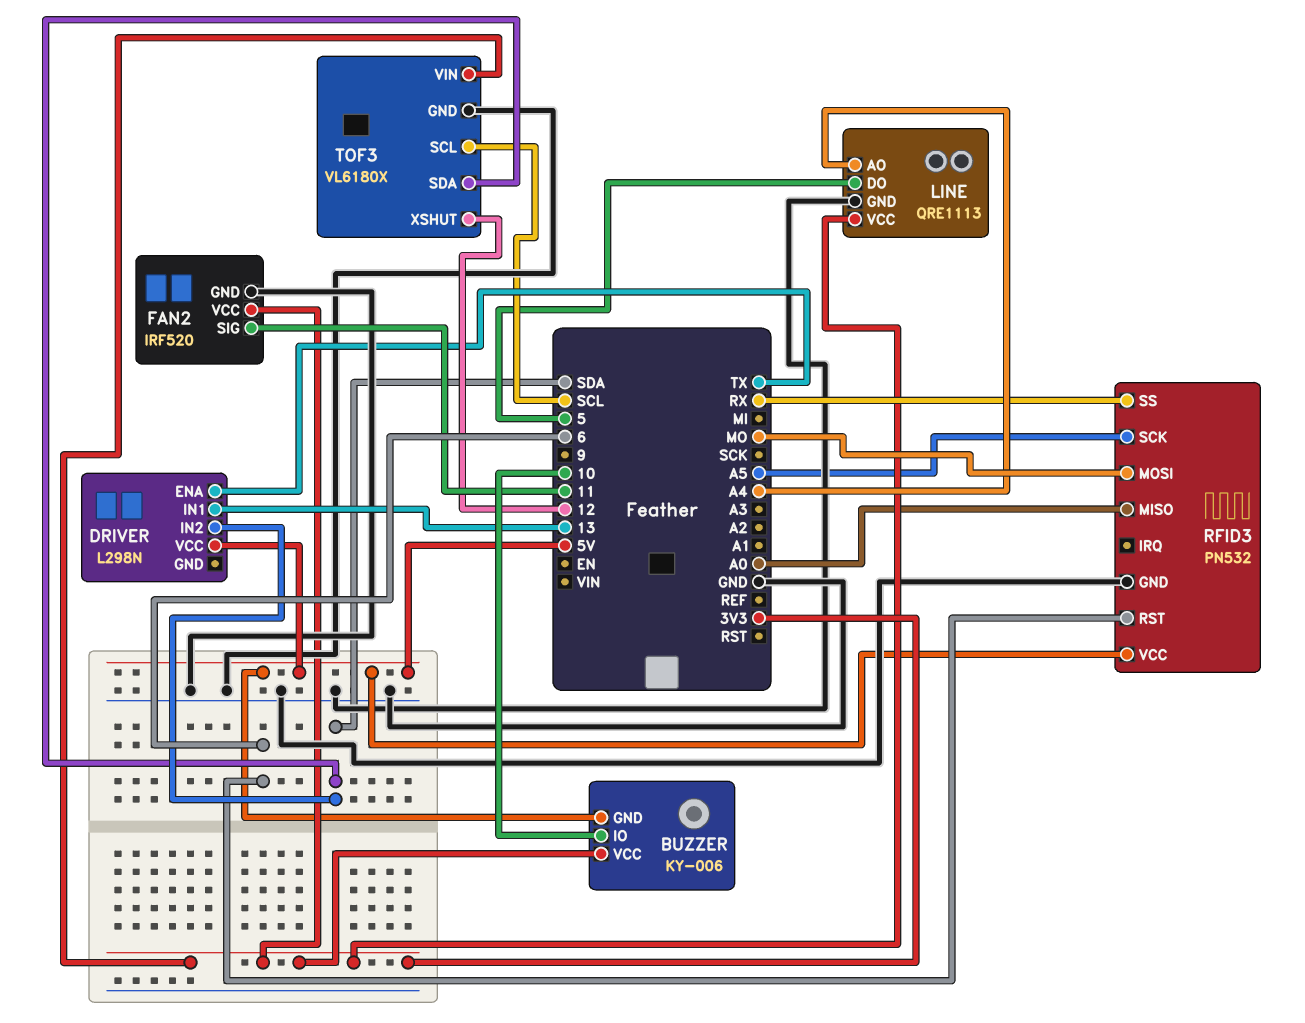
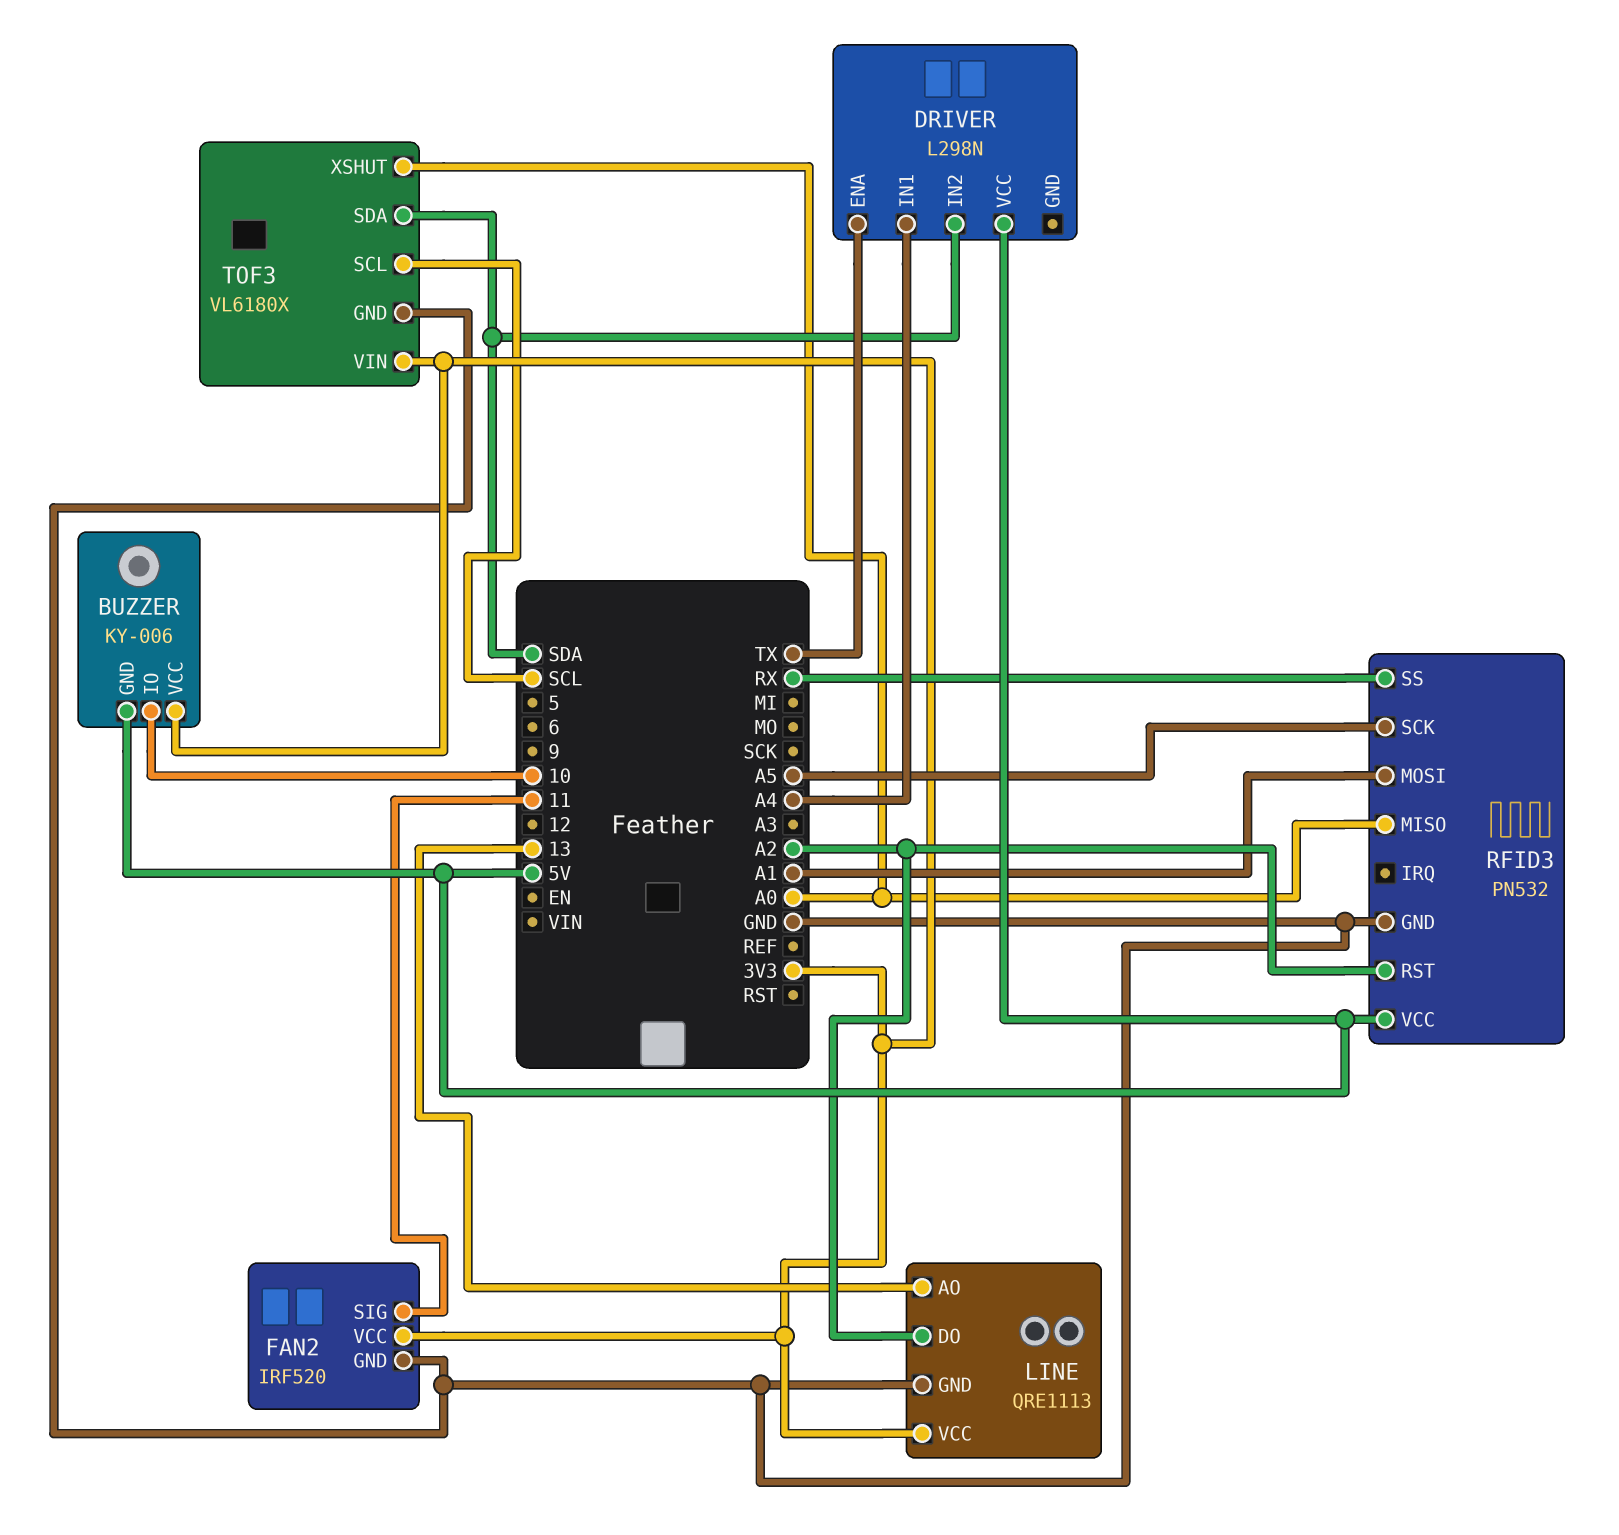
DRIVER pin IN1: 13 -> A4
LINE pin AO: A4 -> 13
LINE pin DO: 5 -> A2
RFID3 pin MOSI: MO -> A1
RFID3 pin RST: 6 -> A2
TOF3 pin XSHUT: 12 -> A0

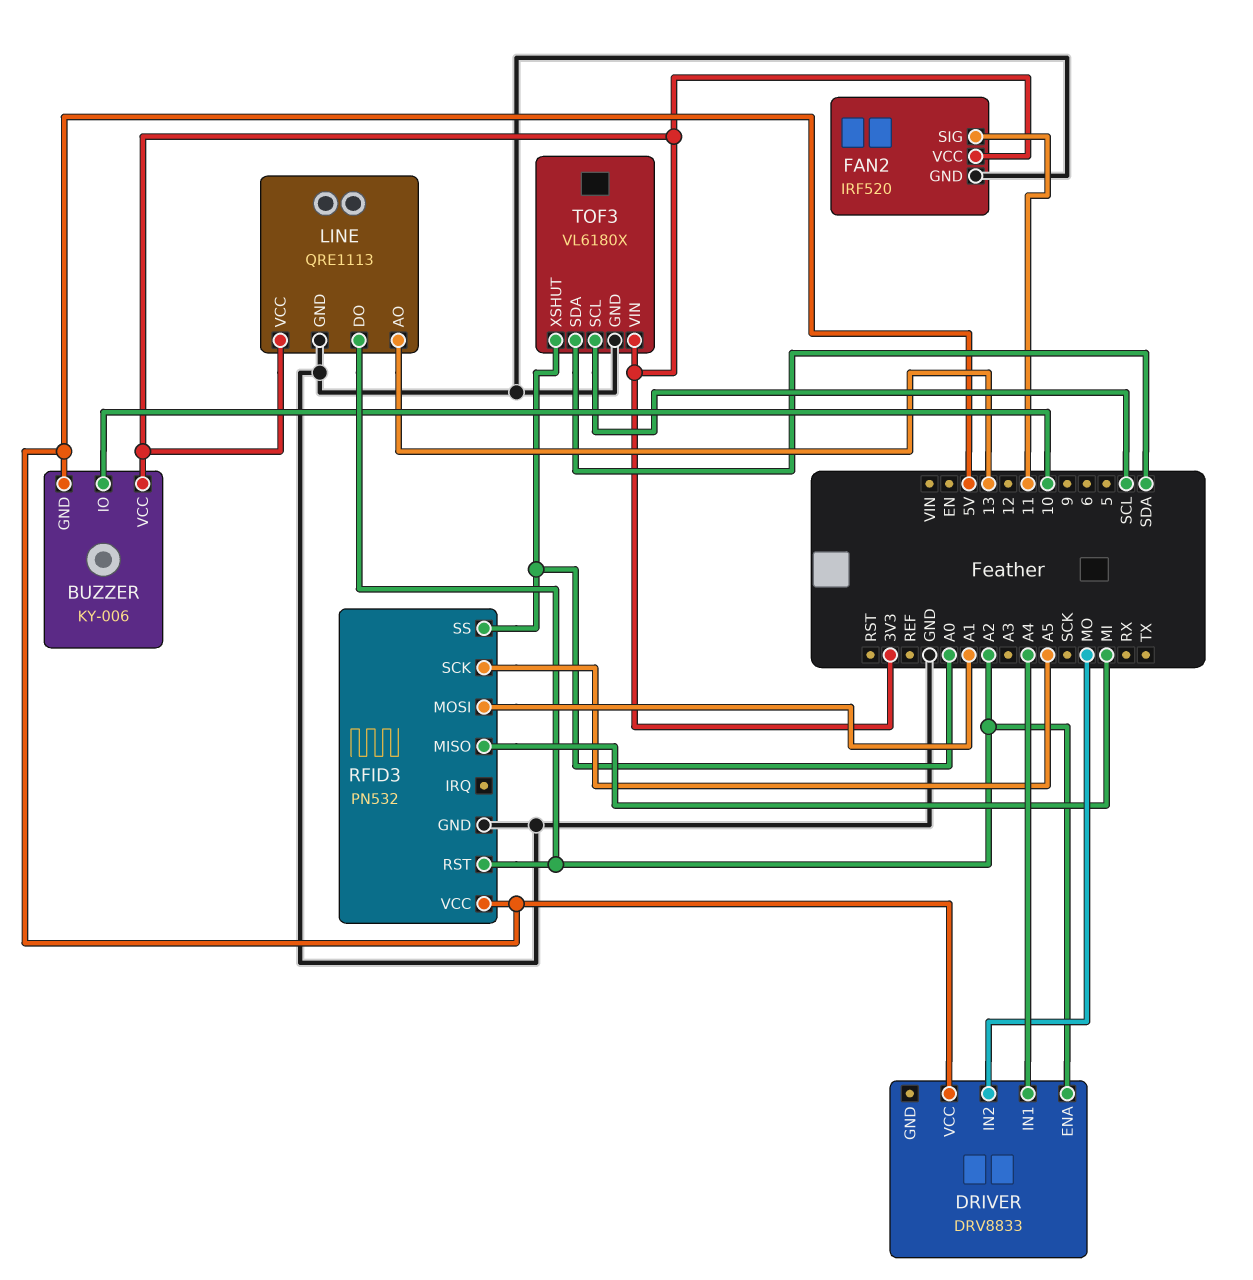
DRIVER: L298N -> DRV8833
DRIVER pin ENA: TX -> A2
DRIVER pin IN2: SDA -> MO
RFID3 pin MISO: A0 -> MI
RFID3 pin SS: RX -> A0

